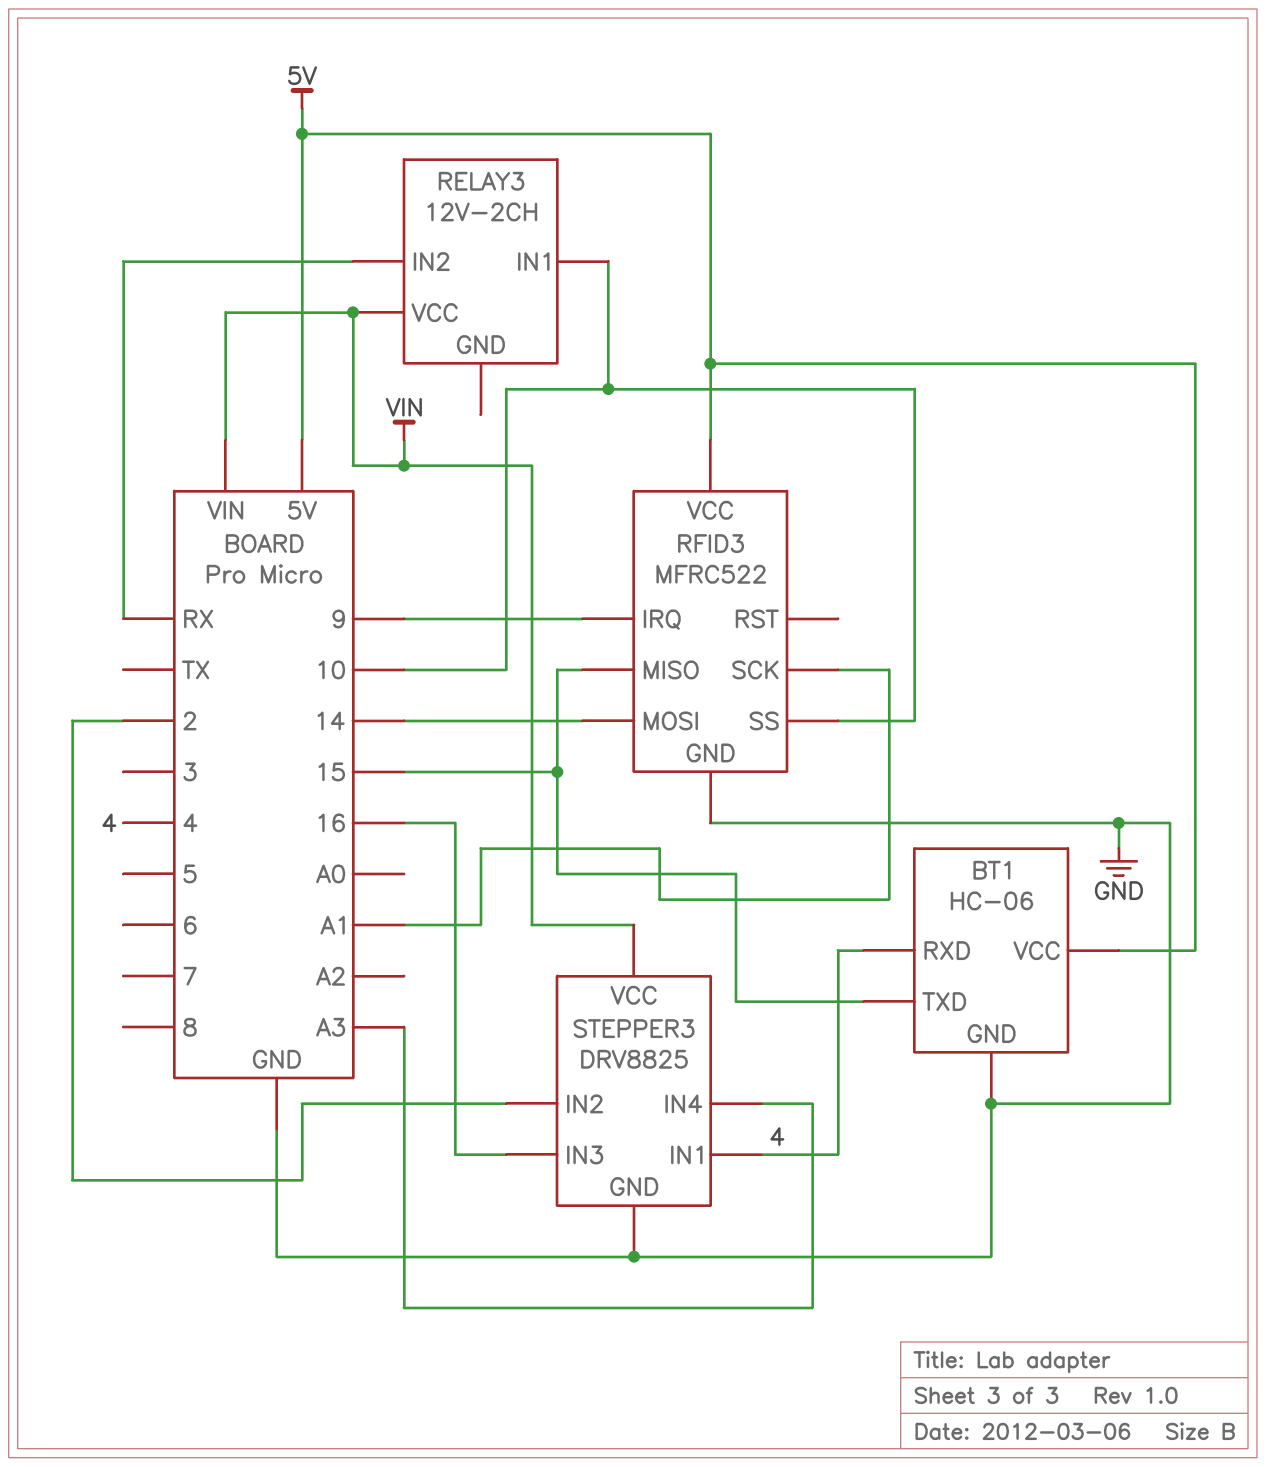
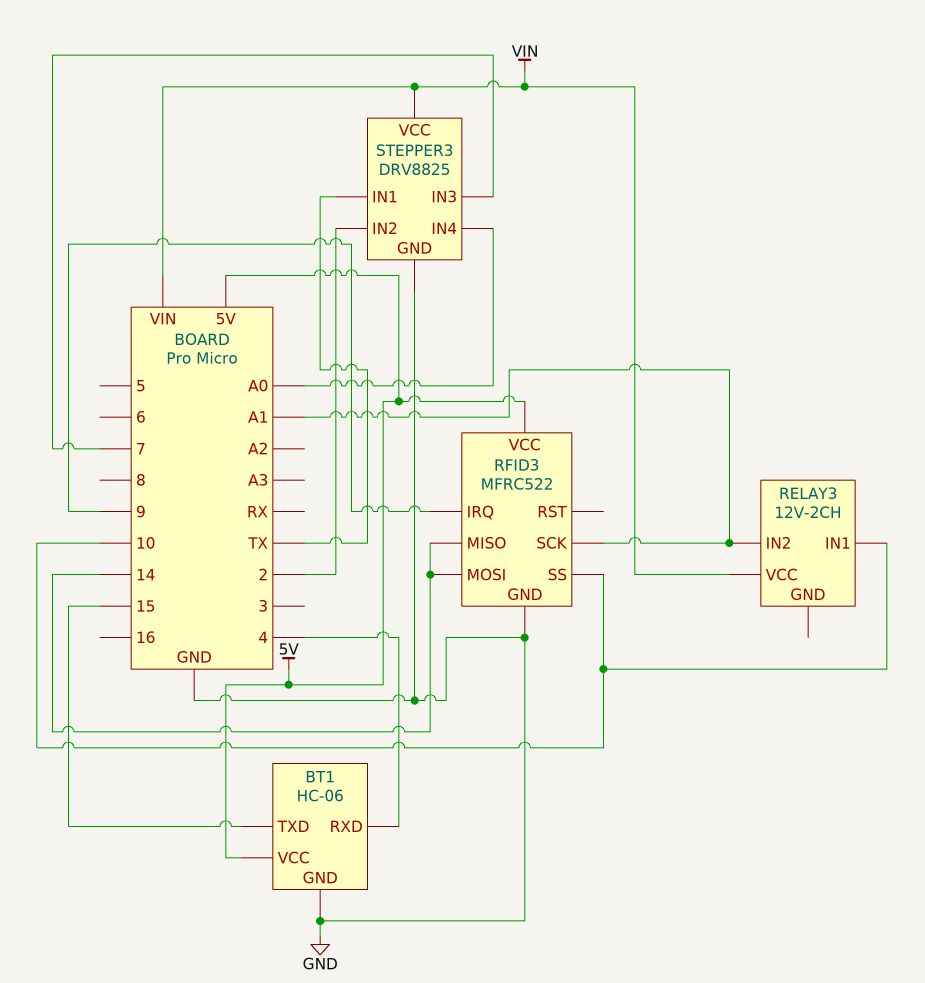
RELAY3 pin IN2: RX -> A1
RFID3 pin MISO: 15 -> 14
STEPPER3 pin IN1: 4 -> TX
STEPPER3 pin IN3: 16 -> 7
STEPPER3 pin IN4: A3 -> A0

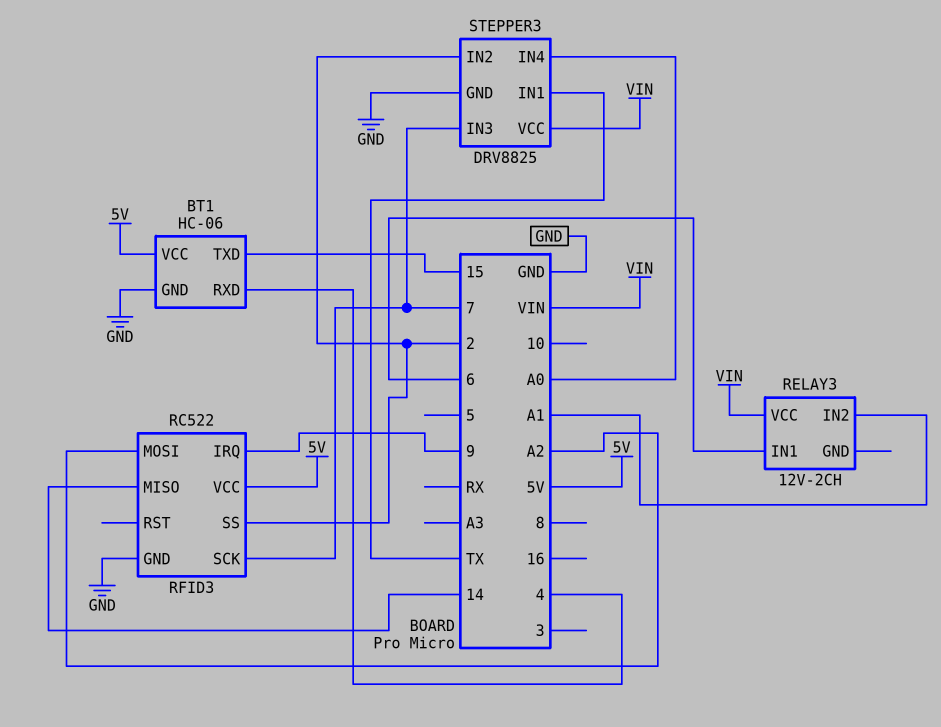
RELAY3 pin IN1: 10 -> 6
RFID3: MFRC522 -> RC522
RFID3 pin MOSI: 14 -> A2
RFID3 pin SCK: A1 -> 7
RFID3 pin SS: 10 -> 2

